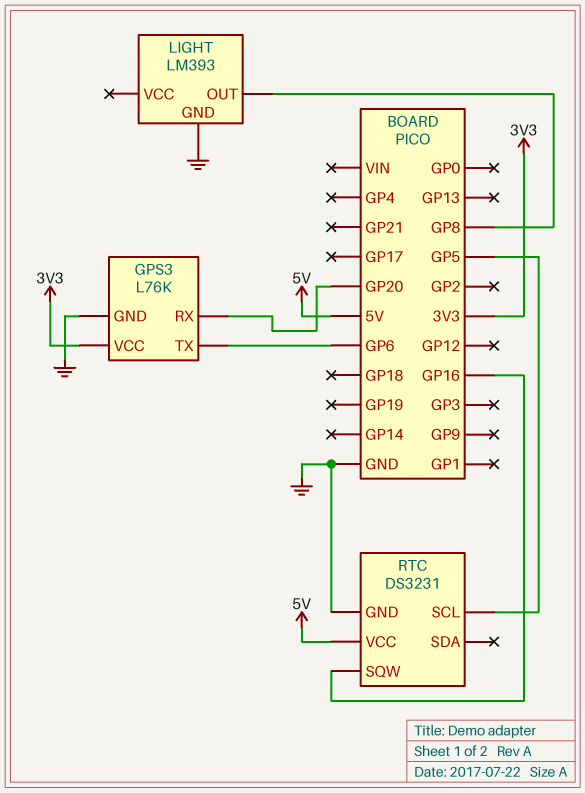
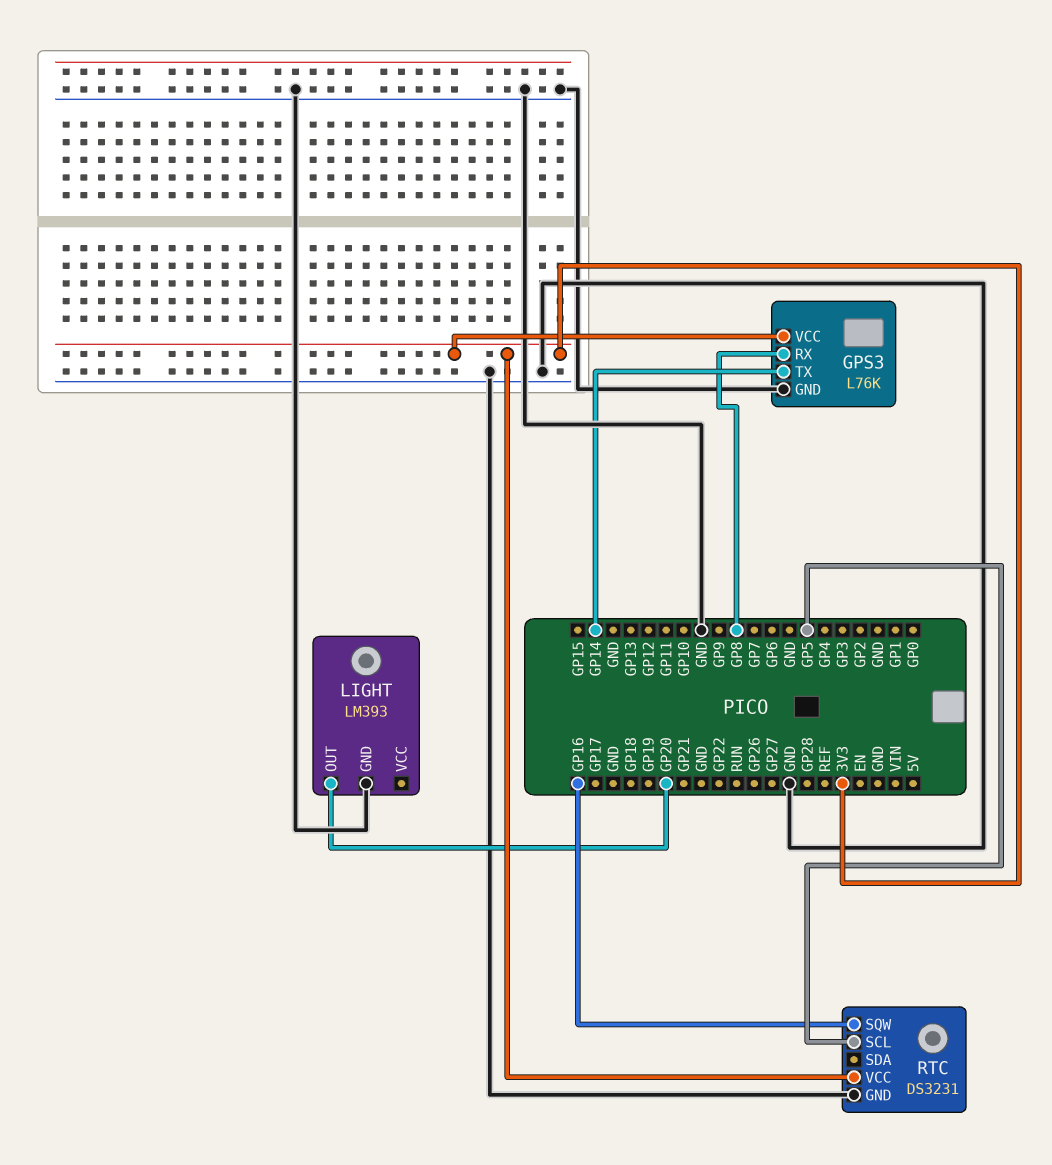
GPS3 pin RX: GP20 -> GP8
GPS3 pin TX: GP6 -> GP14
LIGHT pin OUT: GP8 -> GP20
RTC pin VCC: 5V -> 3V3

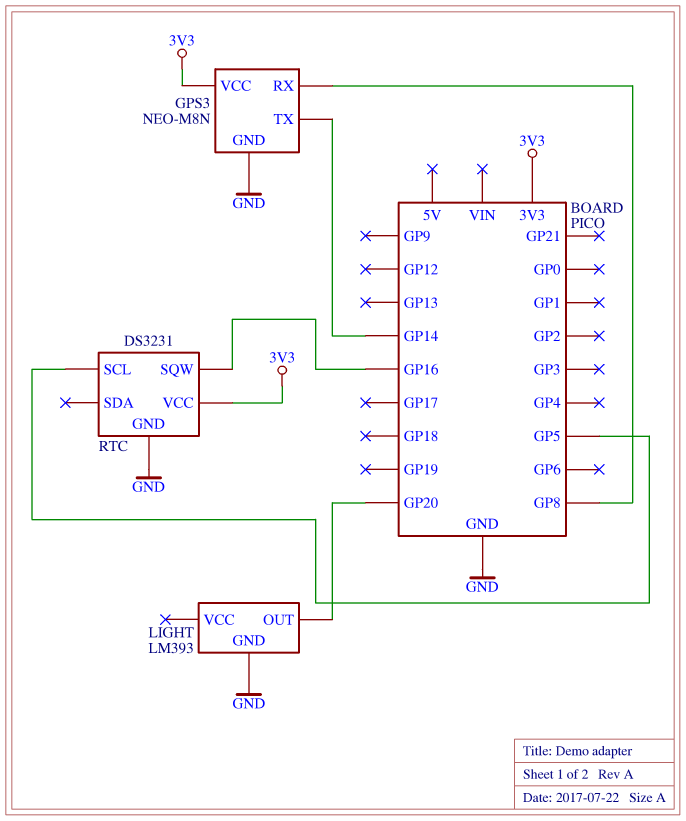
GPS3: L76K -> NEO-M8N

